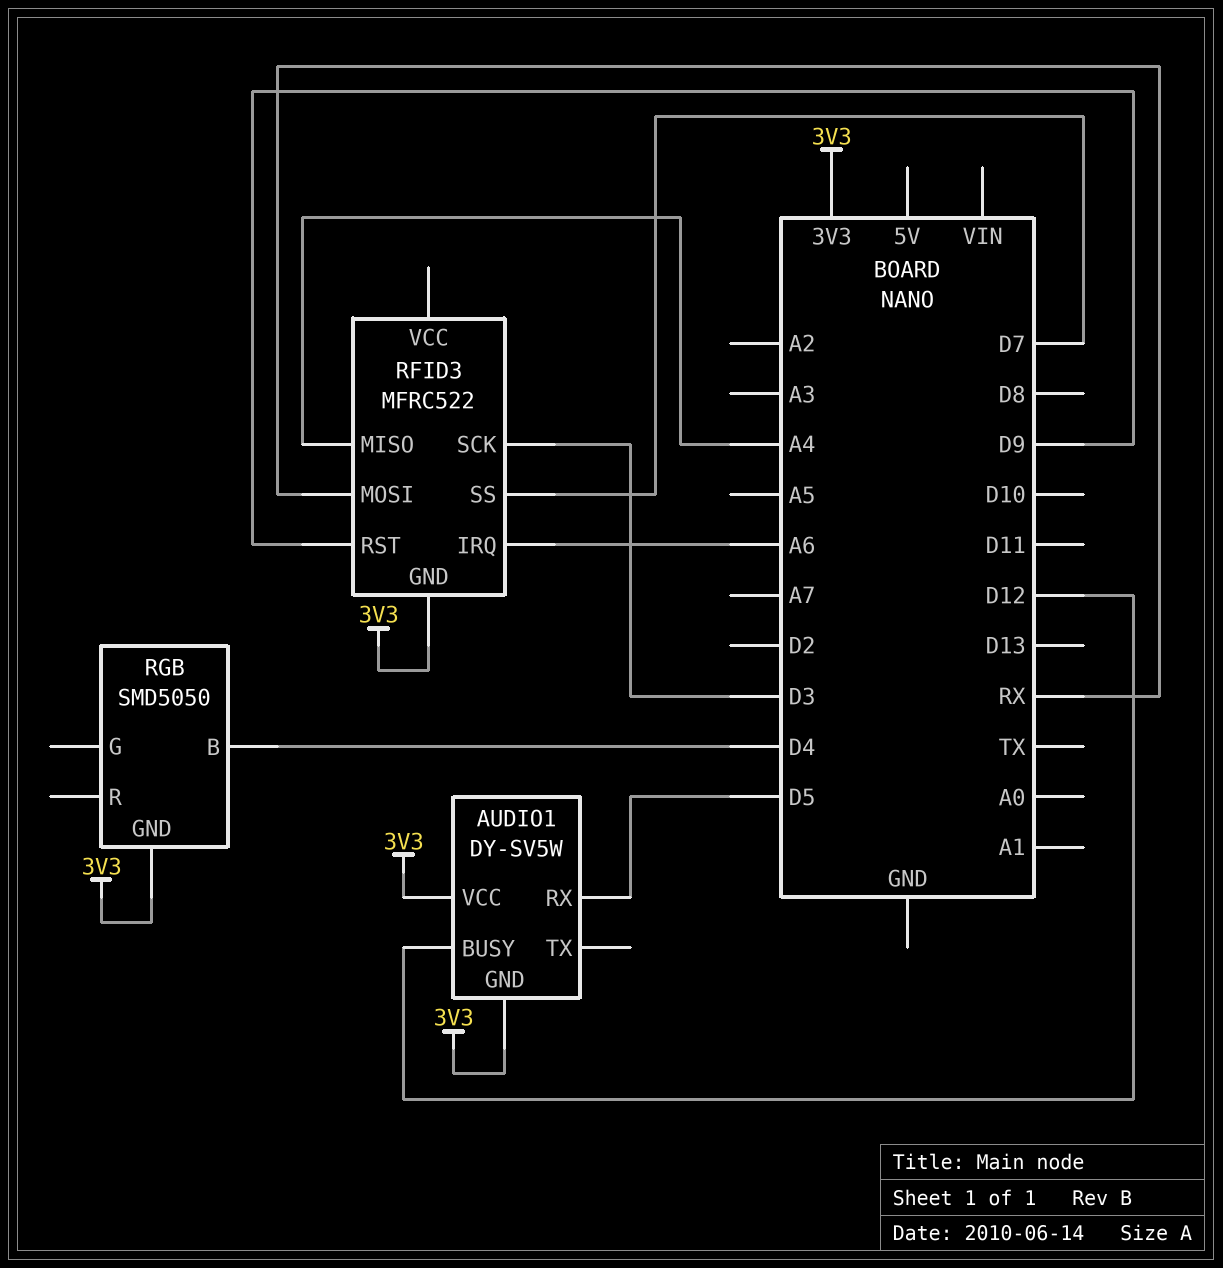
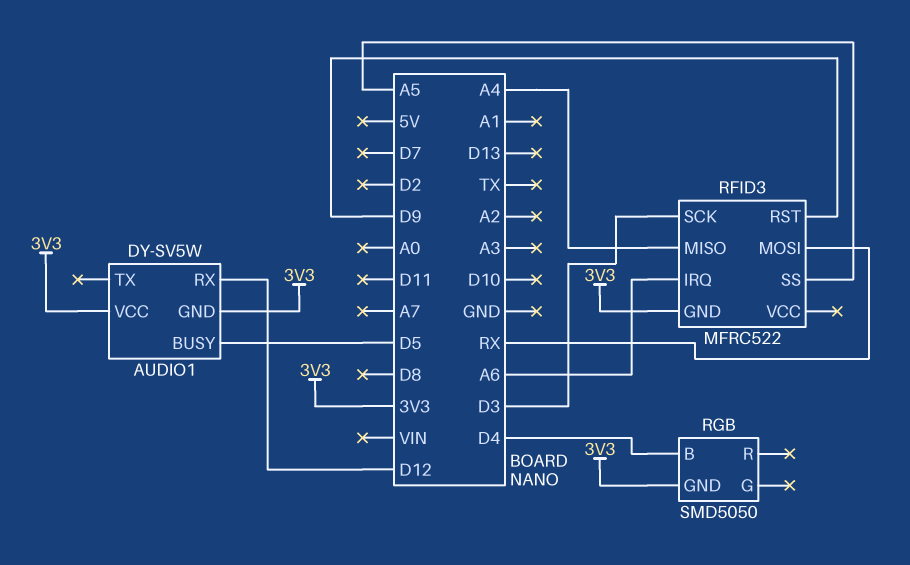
AUDIO1 pin BUSY: D12 -> D5
AUDIO1 pin RX: D5 -> D12
RFID3 pin SS: D7 -> A5

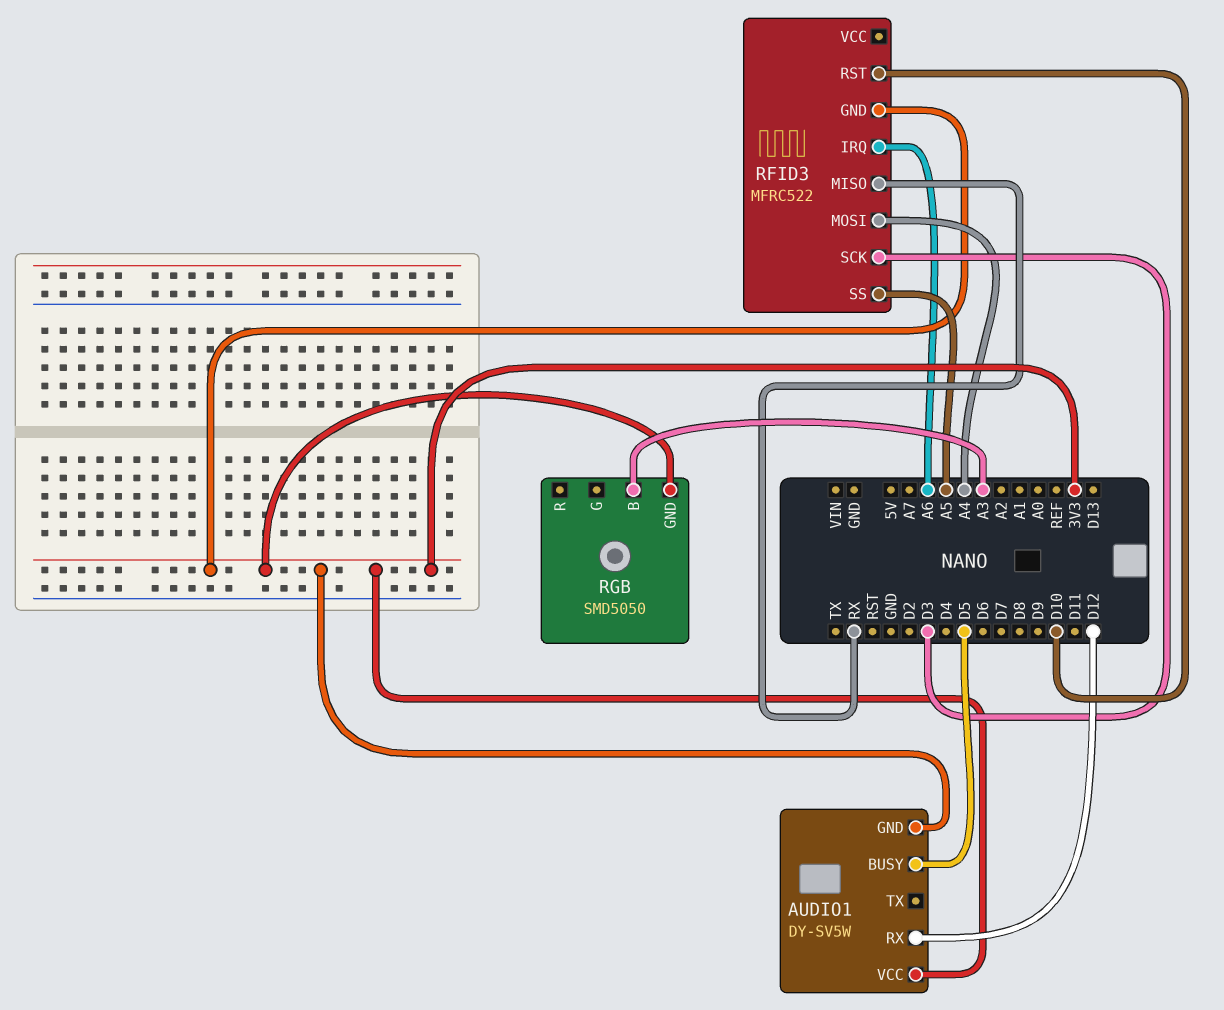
RFID3 pin MISO: A4 -> RX
RFID3 pin MOSI: RX -> A4
RFID3 pin RST: D9 -> D10
RGB pin B: D4 -> A3

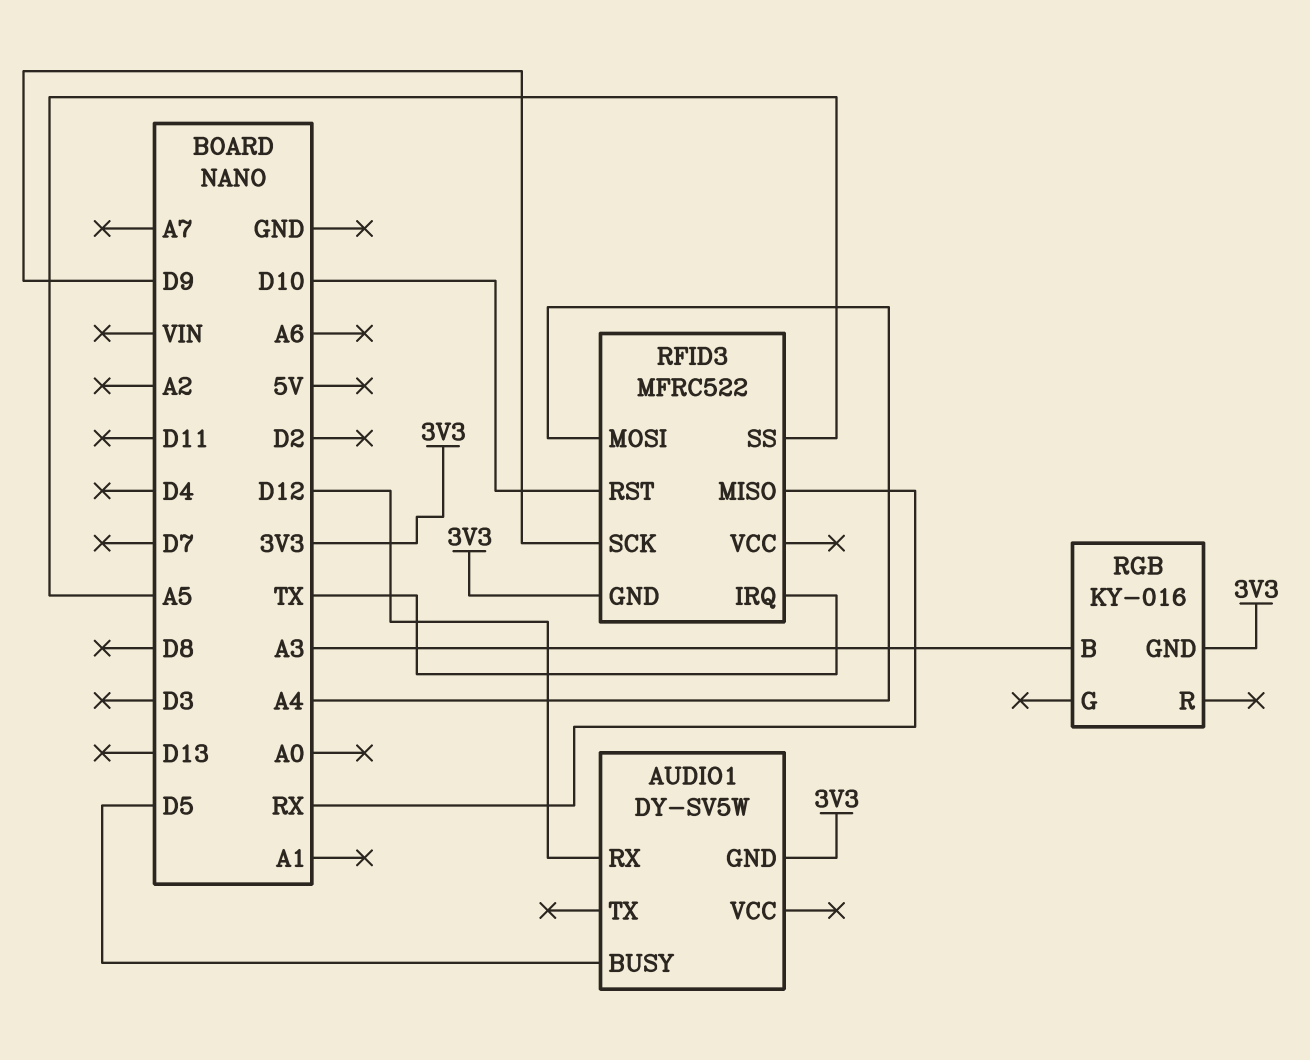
AUDIO1 pin VCC: 3V3 -> none
RFID3 pin IRQ: A6 -> TX
RFID3 pin SCK: D3 -> D9
RGB: SMD5050 -> KY-016

